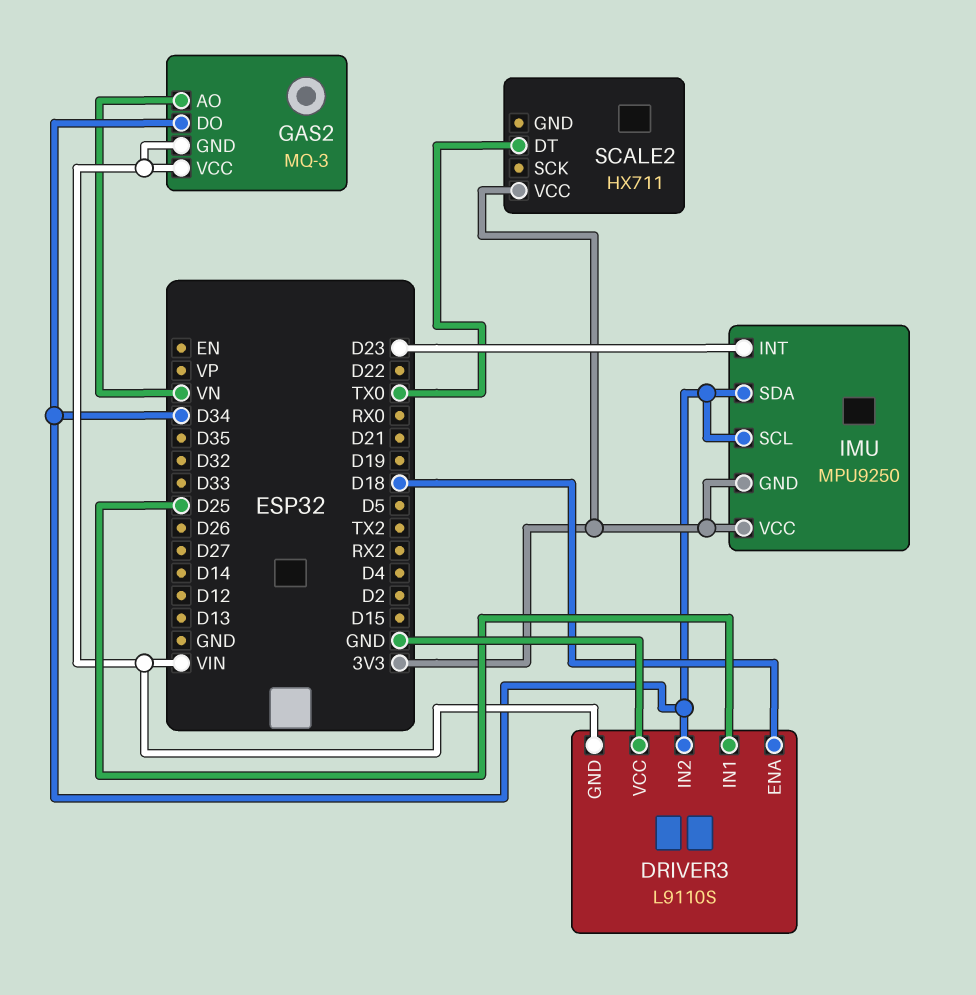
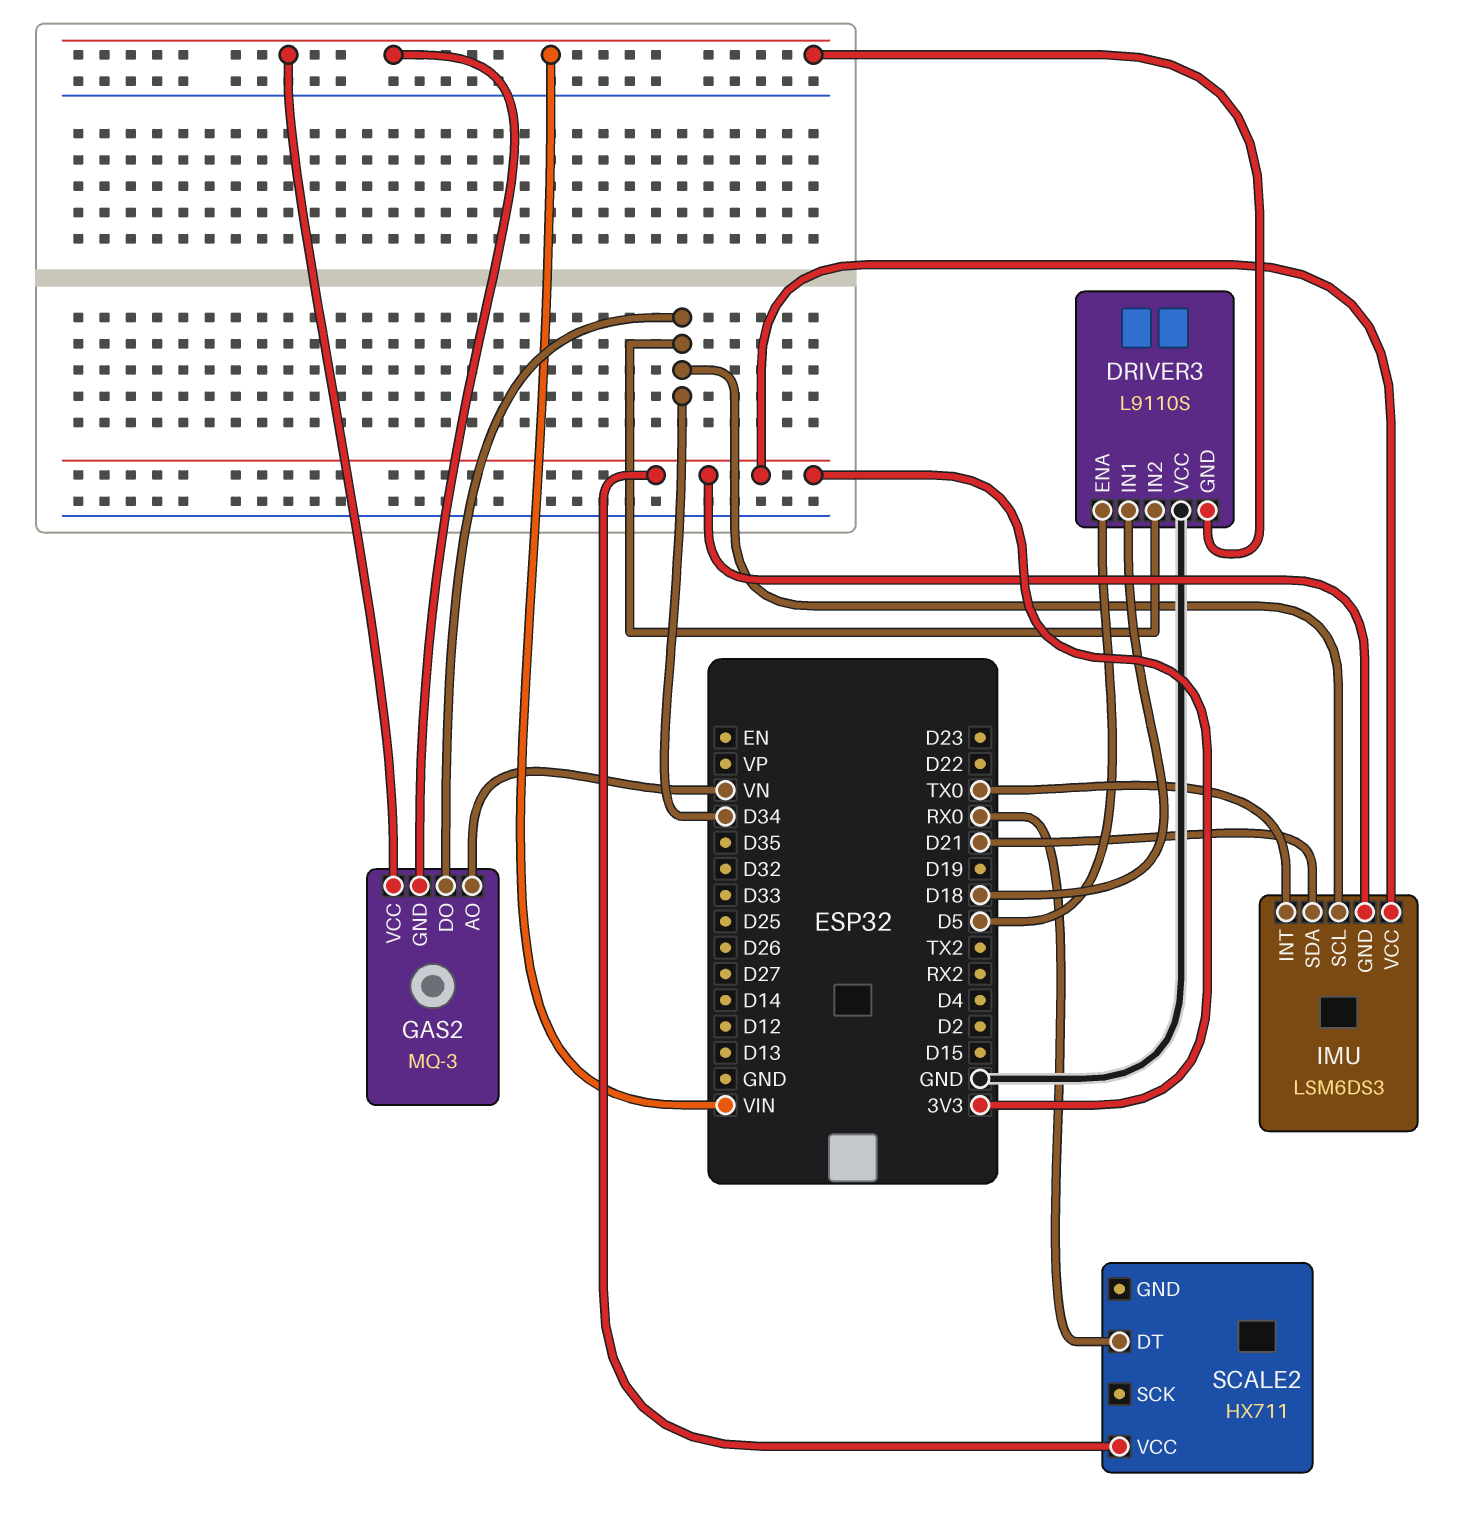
DRIVER3 pin ENA: D18 -> D5
DRIVER3 pin IN1: D25 -> D18
IMU: MPU9250 -> LSM6DS3
IMU pin INT: D23 -> TX0
IMU pin SDA: D34 -> D21
SCALE2 pin DT: TX0 -> RX0

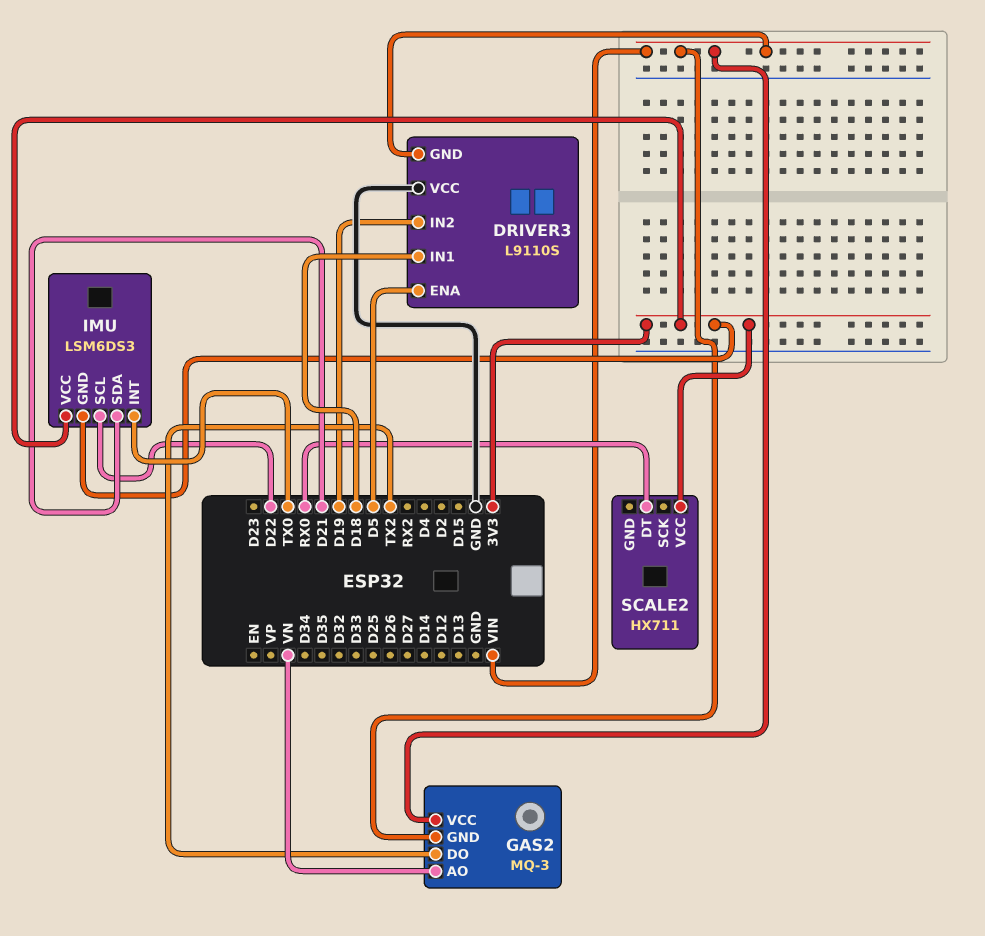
DRIVER3 pin IN2: D34 -> D19
GAS2 pin DO: D34 -> TX2
IMU pin SCL: D34 -> D22

